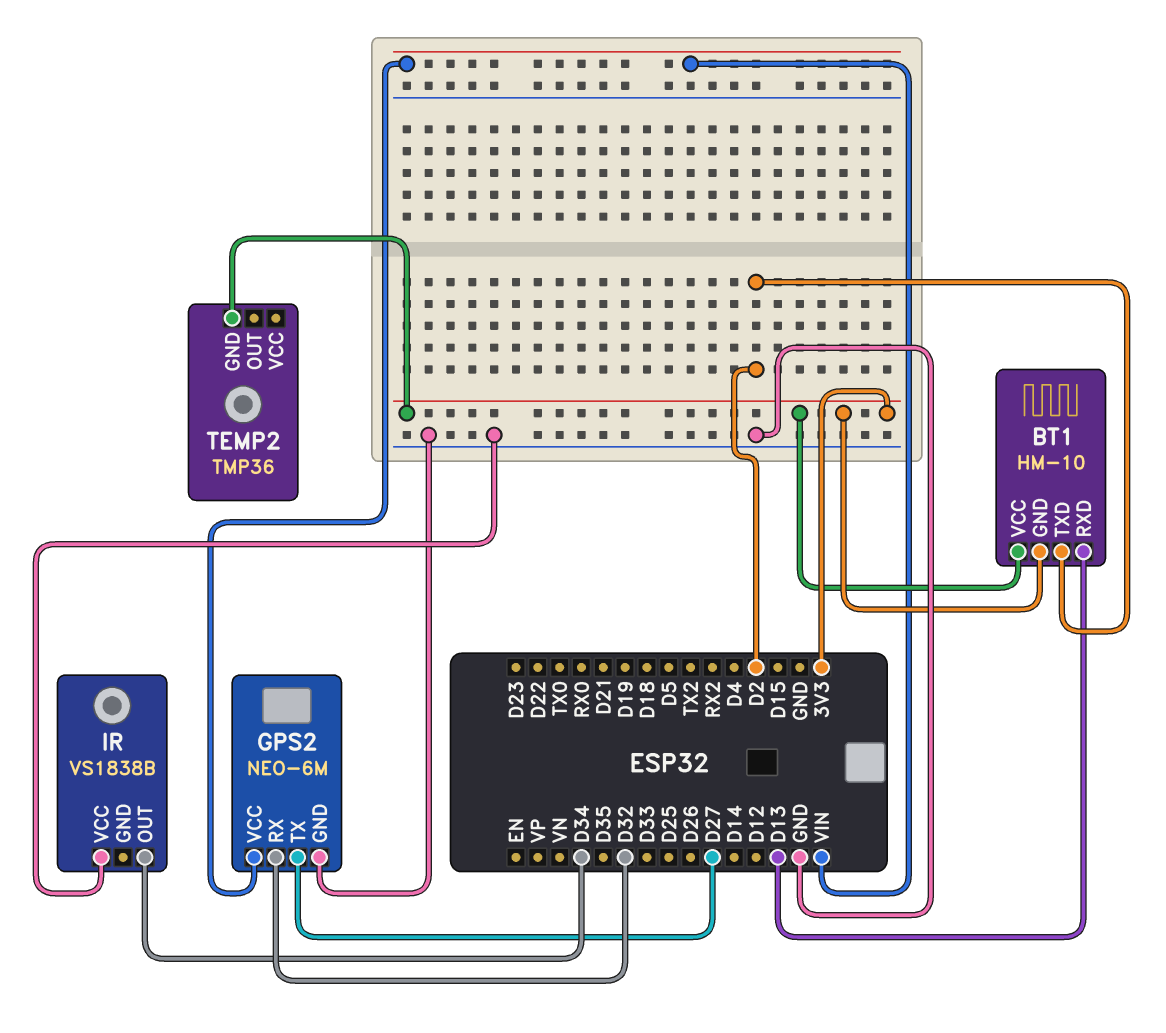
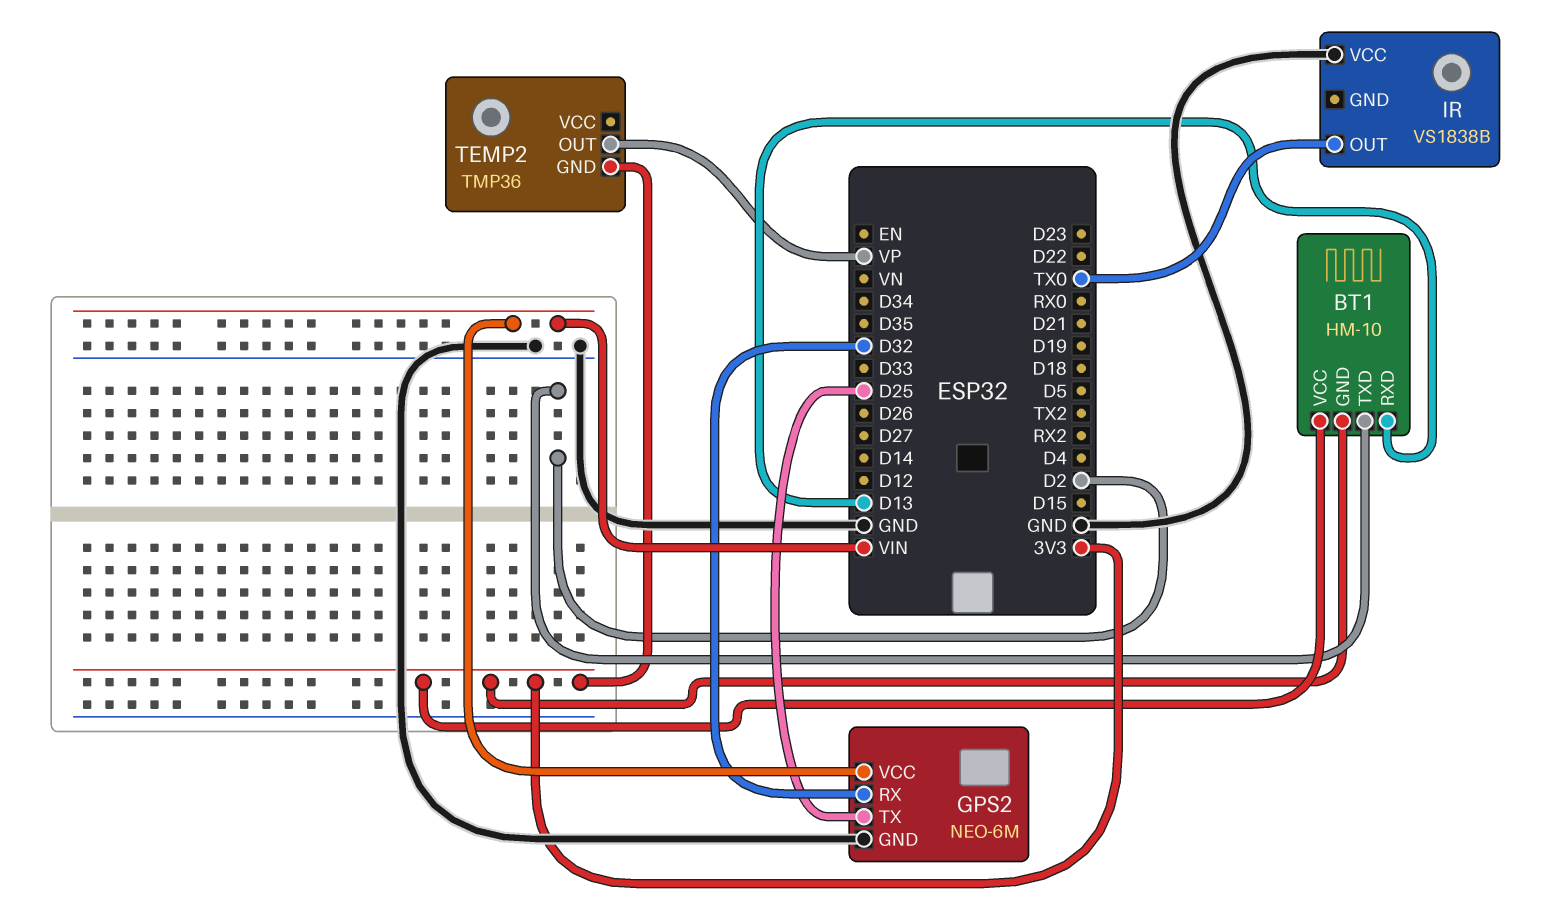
GPS2 pin TX: D27 -> D25
IR pin OUT: D34 -> TX0
TEMP2 pin OUT: none -> VP

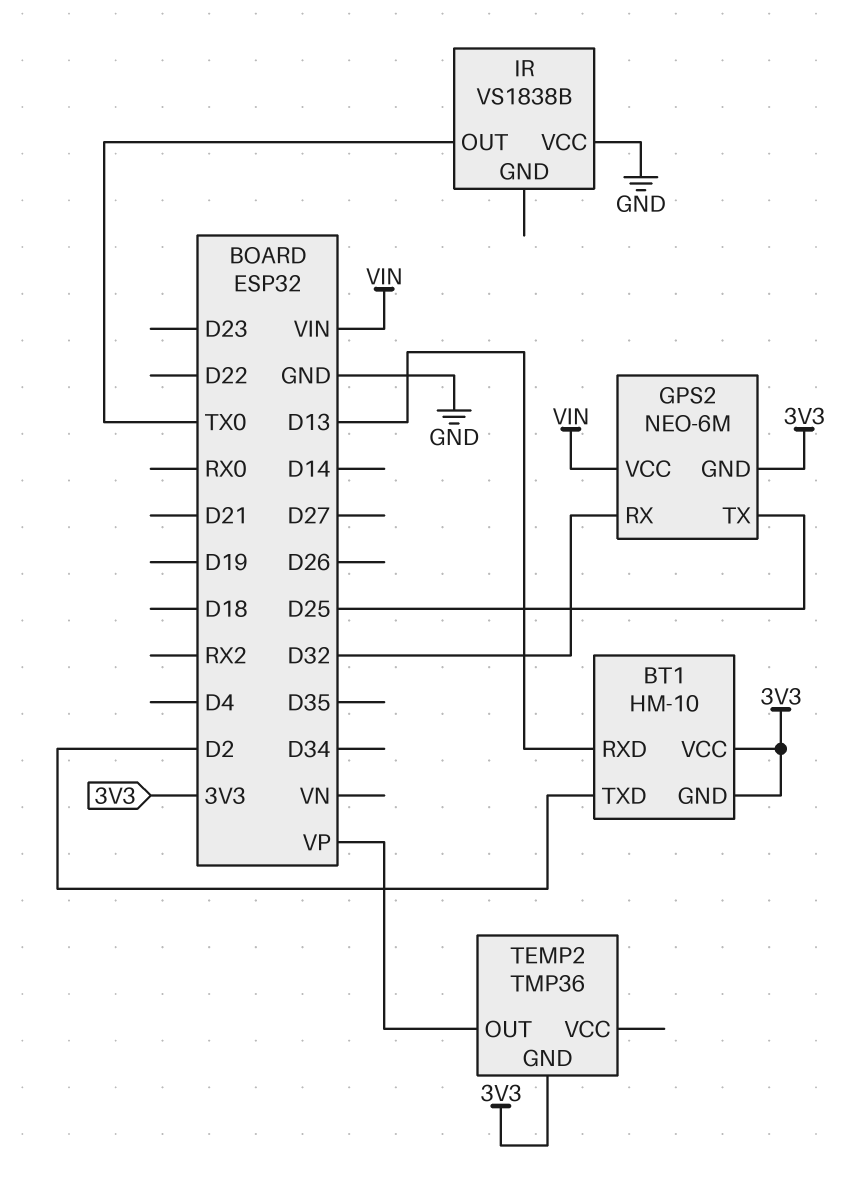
GPS2 pin GND: GND -> 3V3

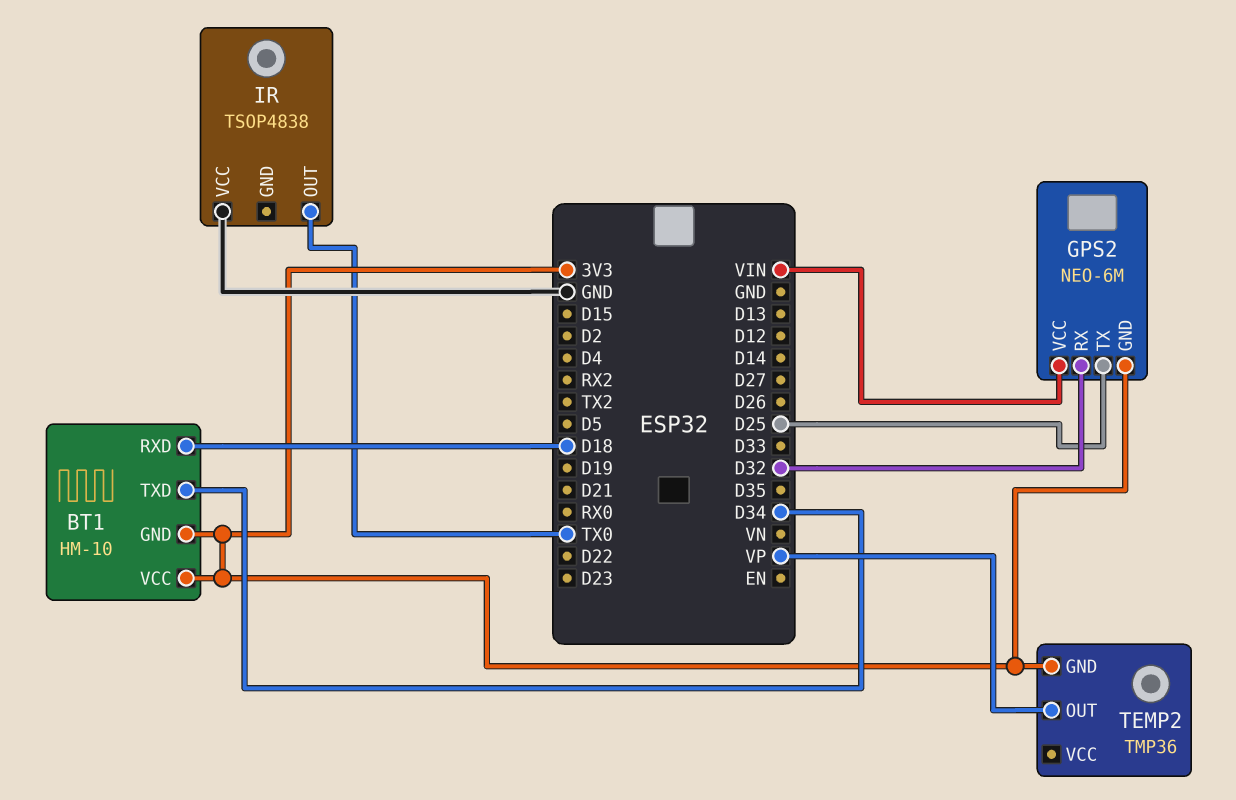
BT1 pin RXD: D13 -> D18
BT1 pin TXD: D2 -> D34
IR: VS1838B -> TSOP4838

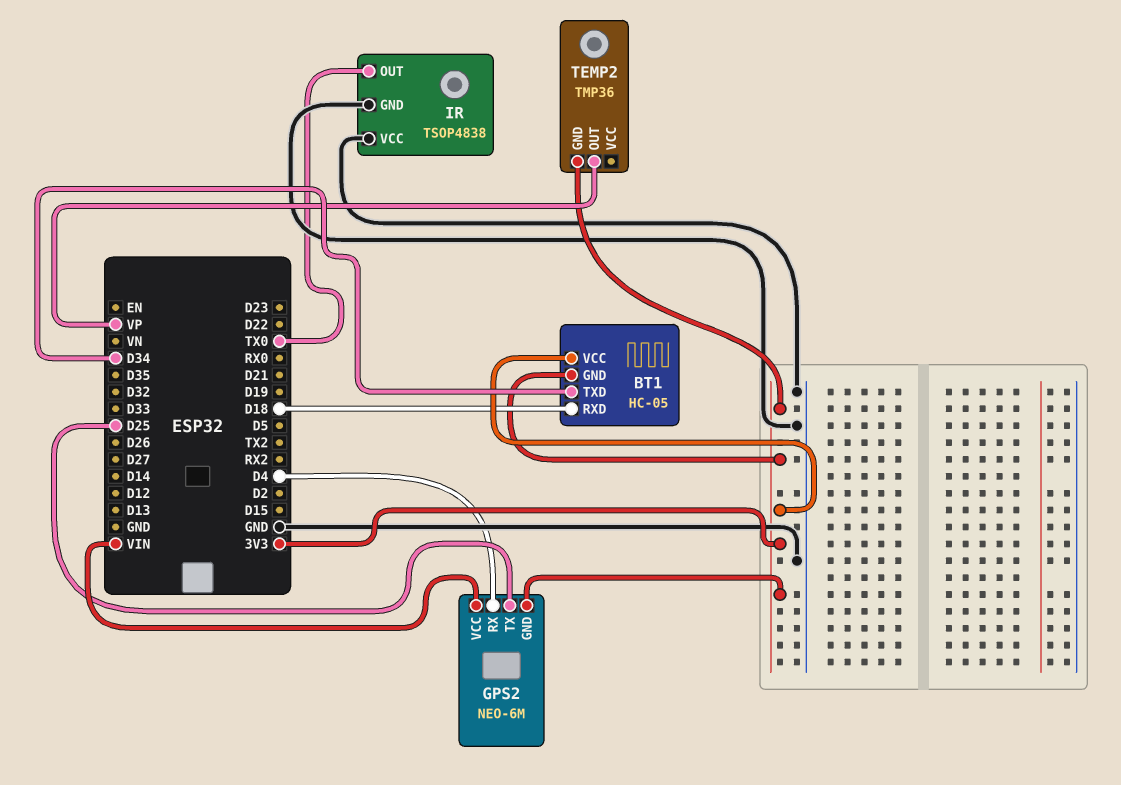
BT1: HM-10 -> HC-05
GPS2 pin RX: D32 -> D4
IR pin GND: none -> GND

